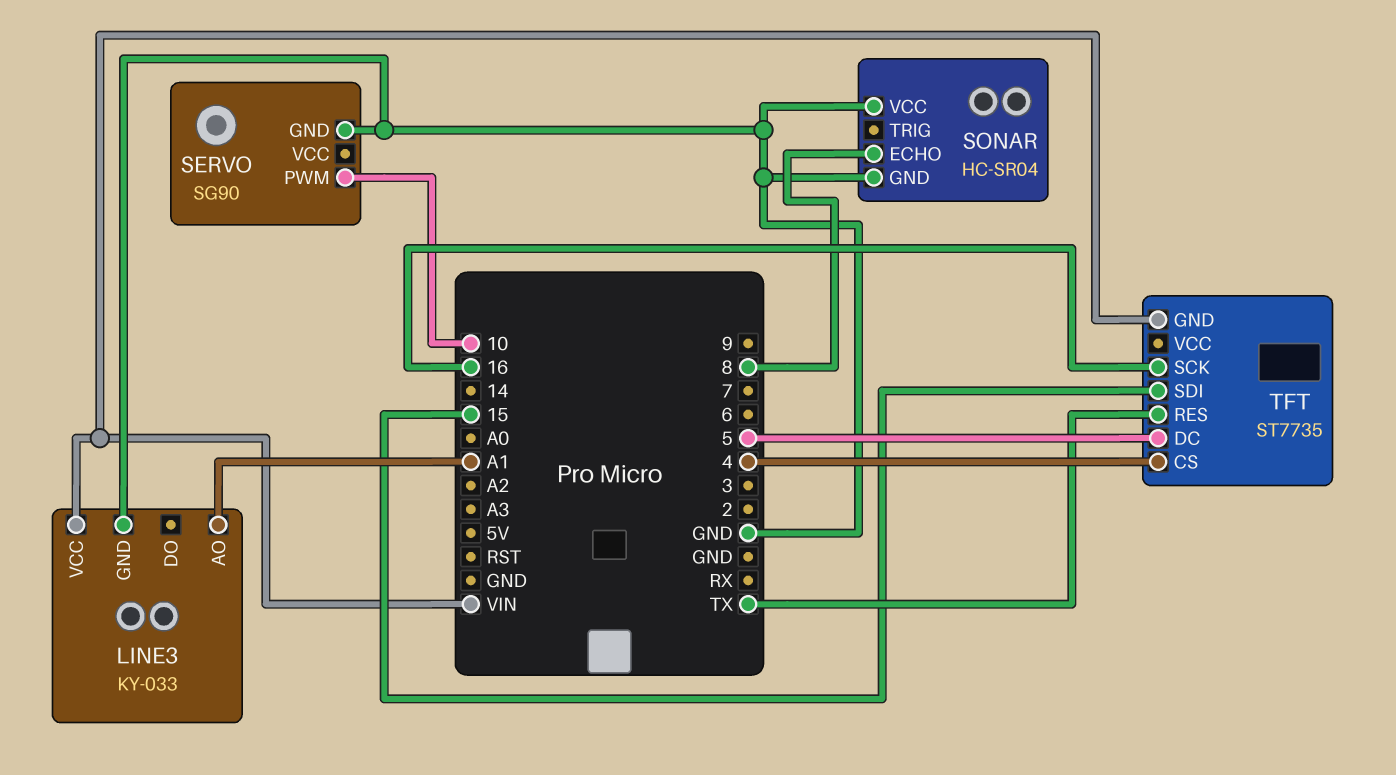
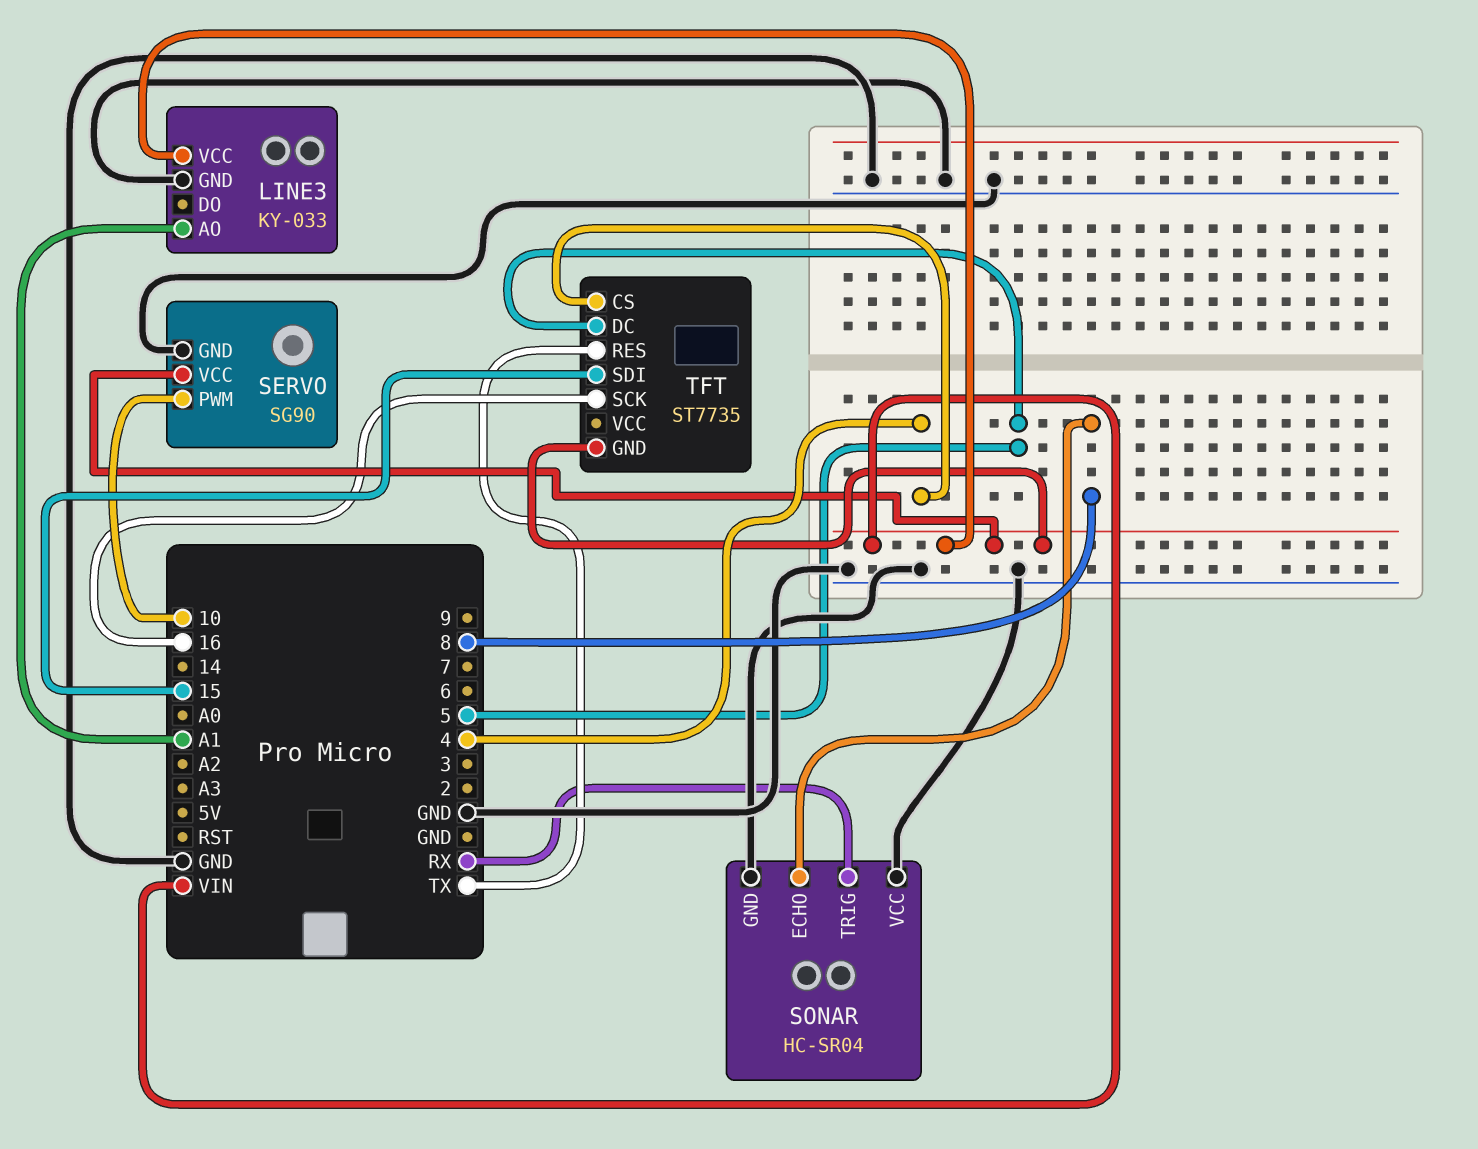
SERVO pin VCC: none -> VIN
SONAR pin TRIG: none -> RX

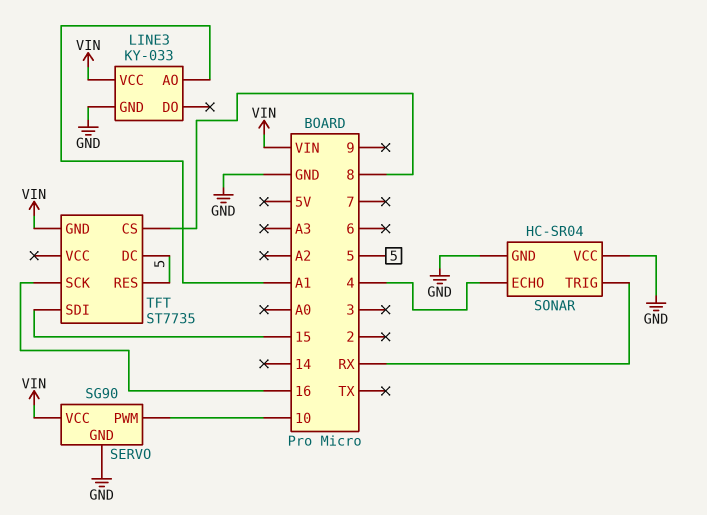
SONAR pin ECHO: 8 -> 4
TFT pin CS: 4 -> 8
TFT pin RES: TX -> 5

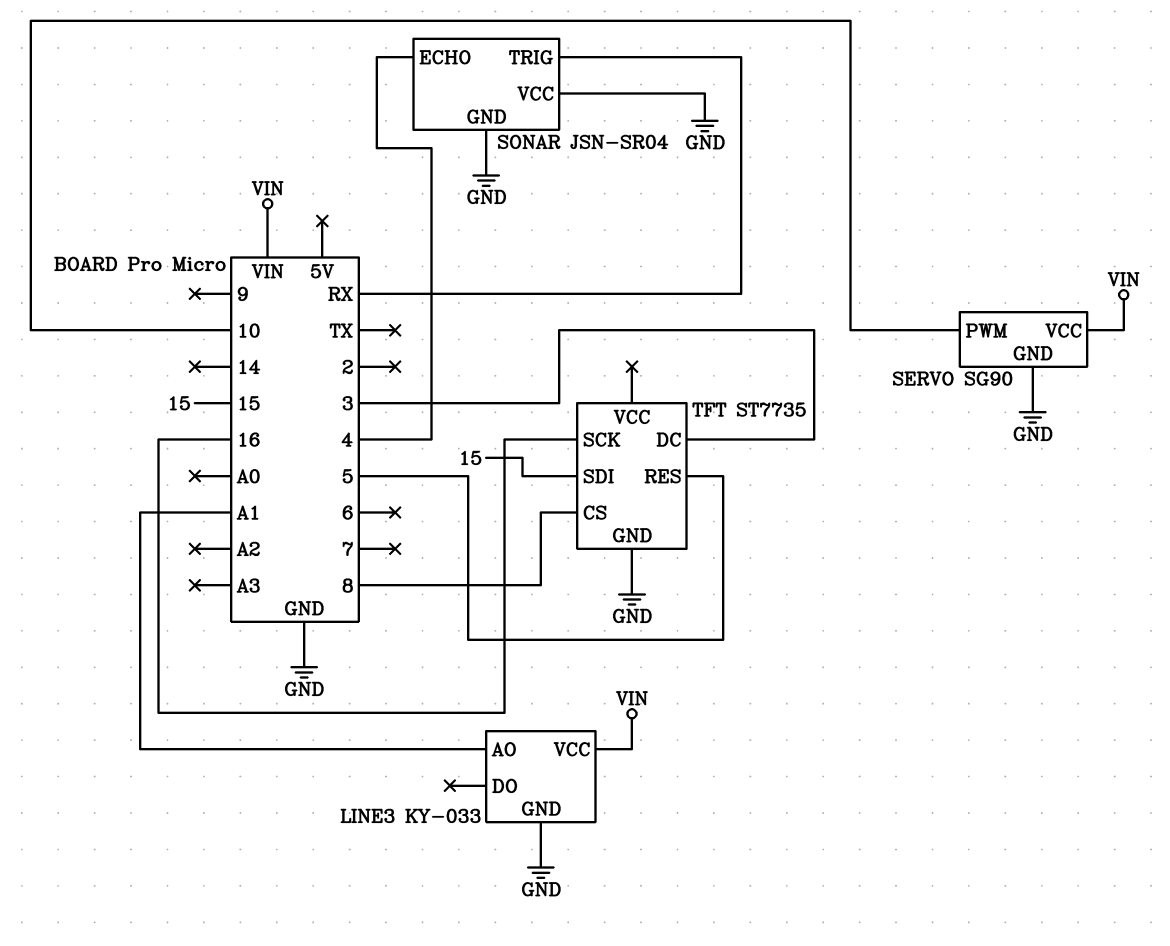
SONAR: HC-SR04 -> JSN-SR04
TFT pin DC: 5 -> 3
TFT pin GND: VIN -> GND

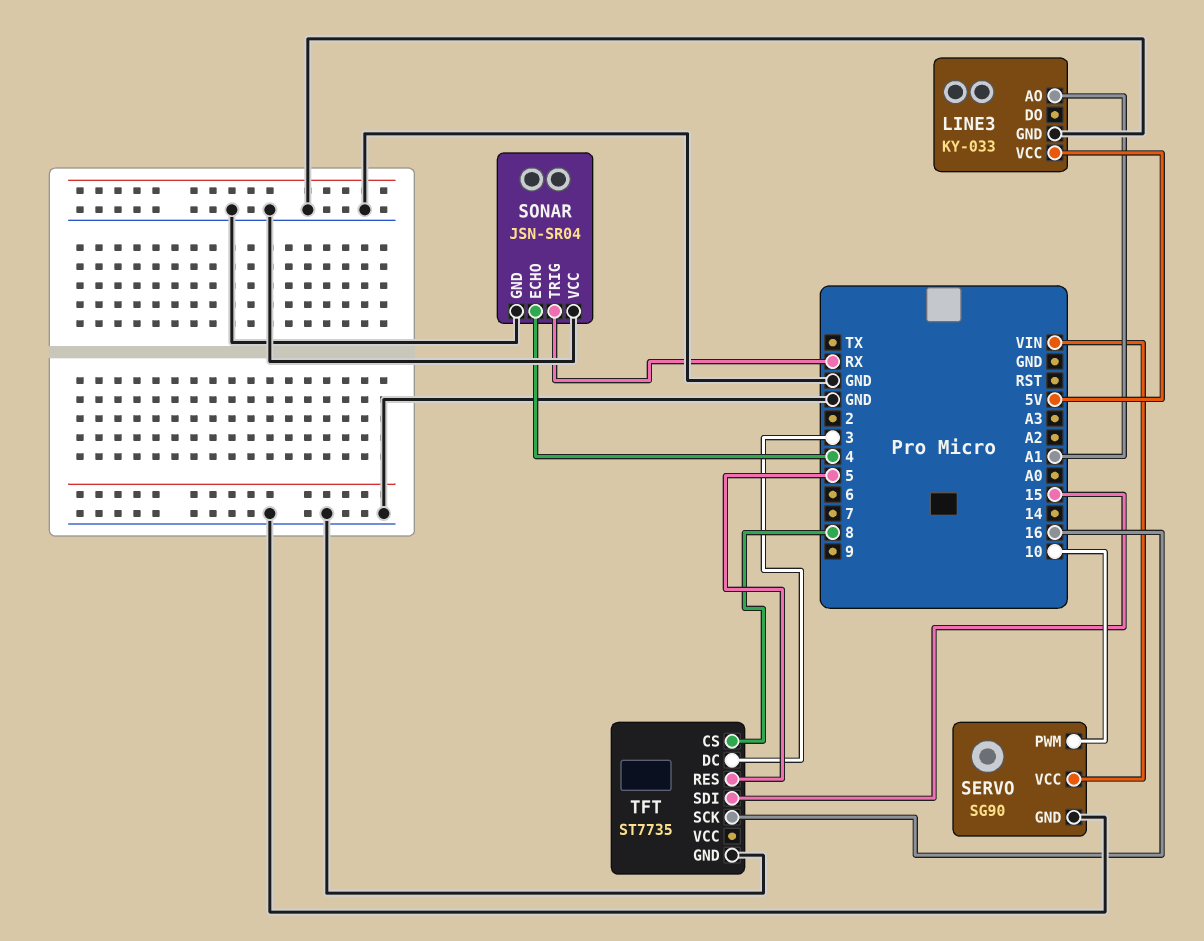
LINE3 pin VCC: VIN -> 5V

